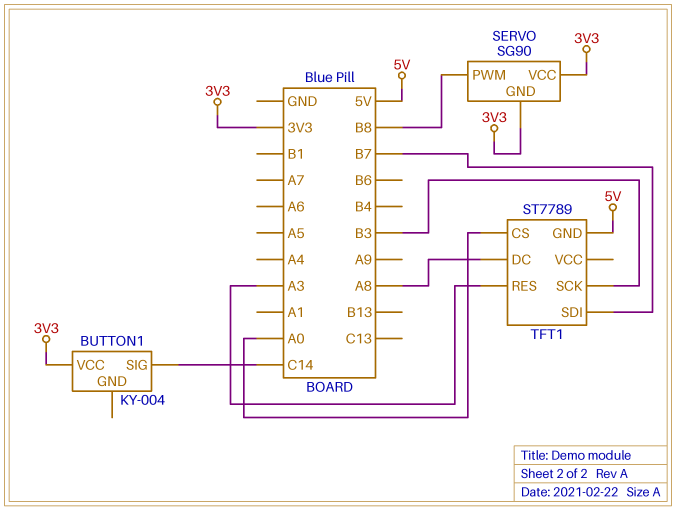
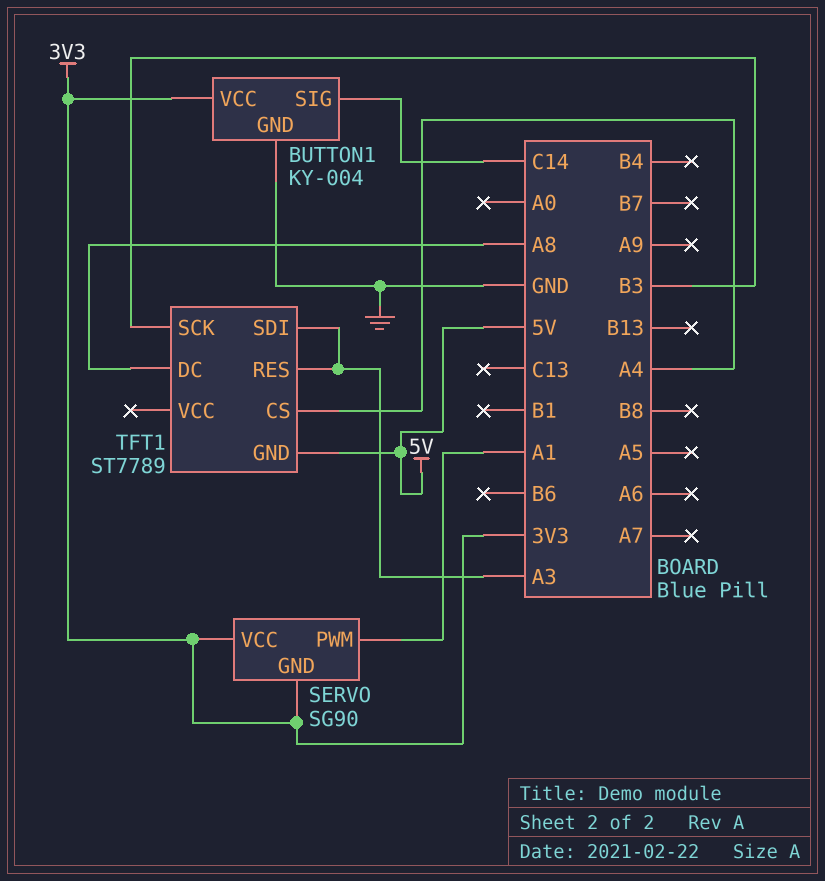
BUTTON1 pin GND: none -> GND
SERVO pin PWM: B8 -> A1
TFT1 pin CS: A0 -> A4
TFT1 pin SDI: B7 -> A3

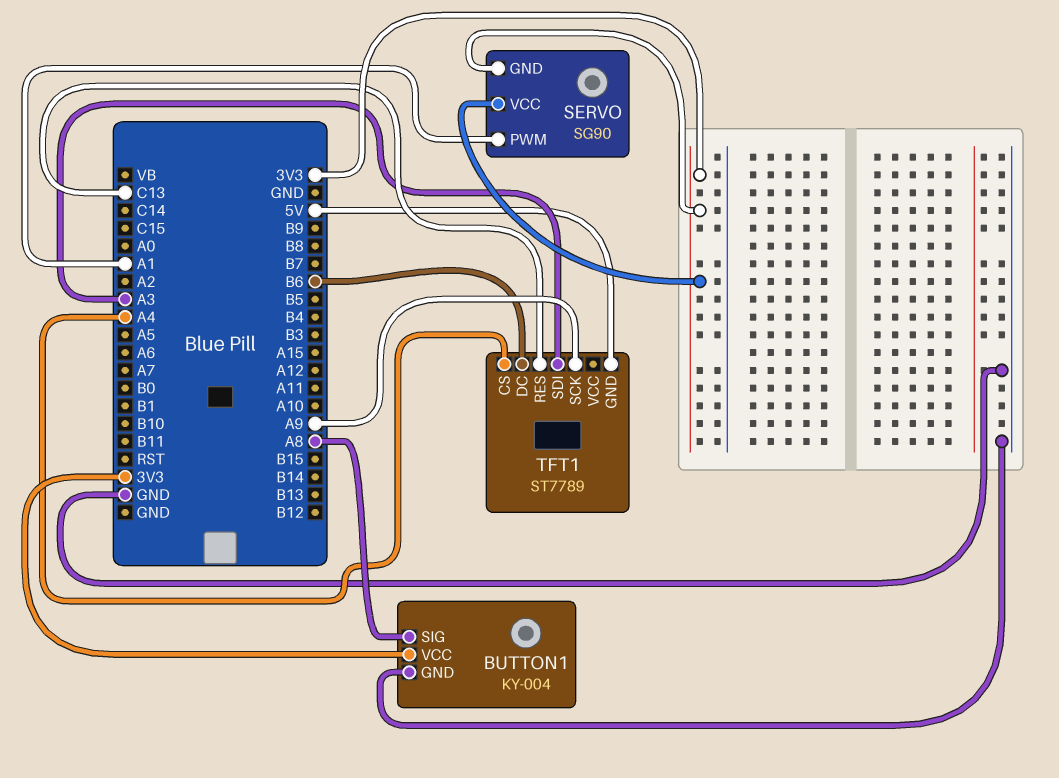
BUTTON1 pin SIG: C14 -> A8
TFT1 pin DC: A8 -> B6
TFT1 pin RES: A3 -> C13
TFT1 pin SCK: B3 -> A9

